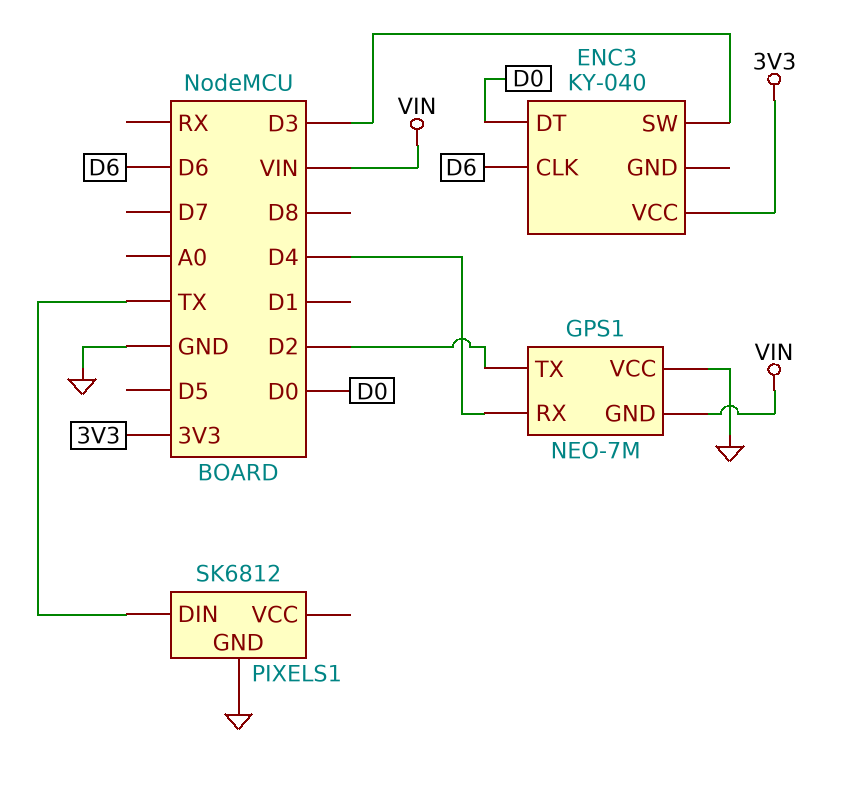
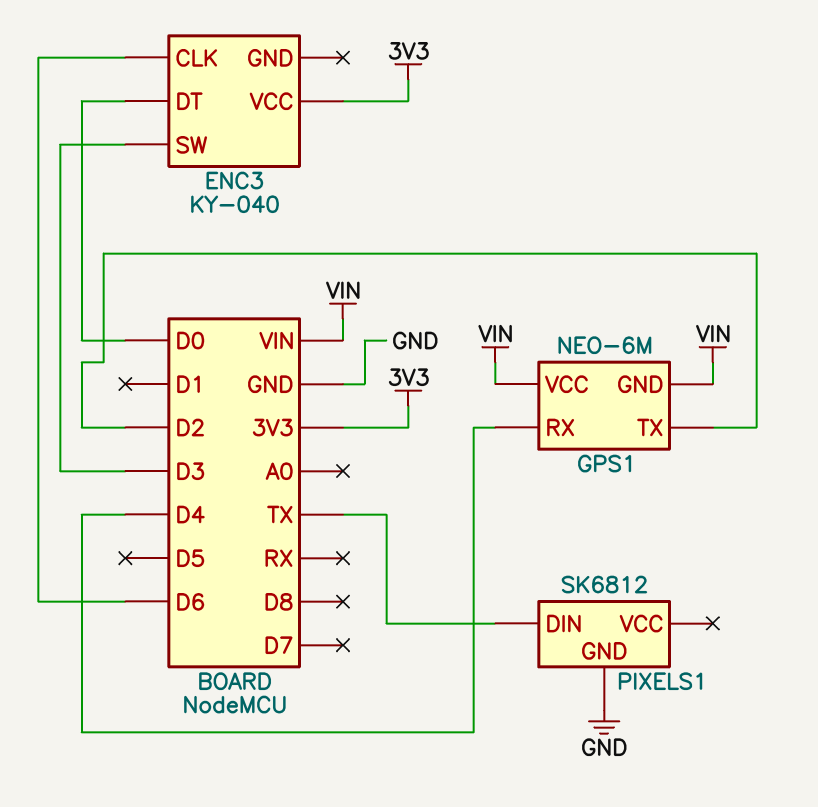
GPS1: NEO-7M -> NEO-6M
GPS1 pin VCC: GND -> VIN

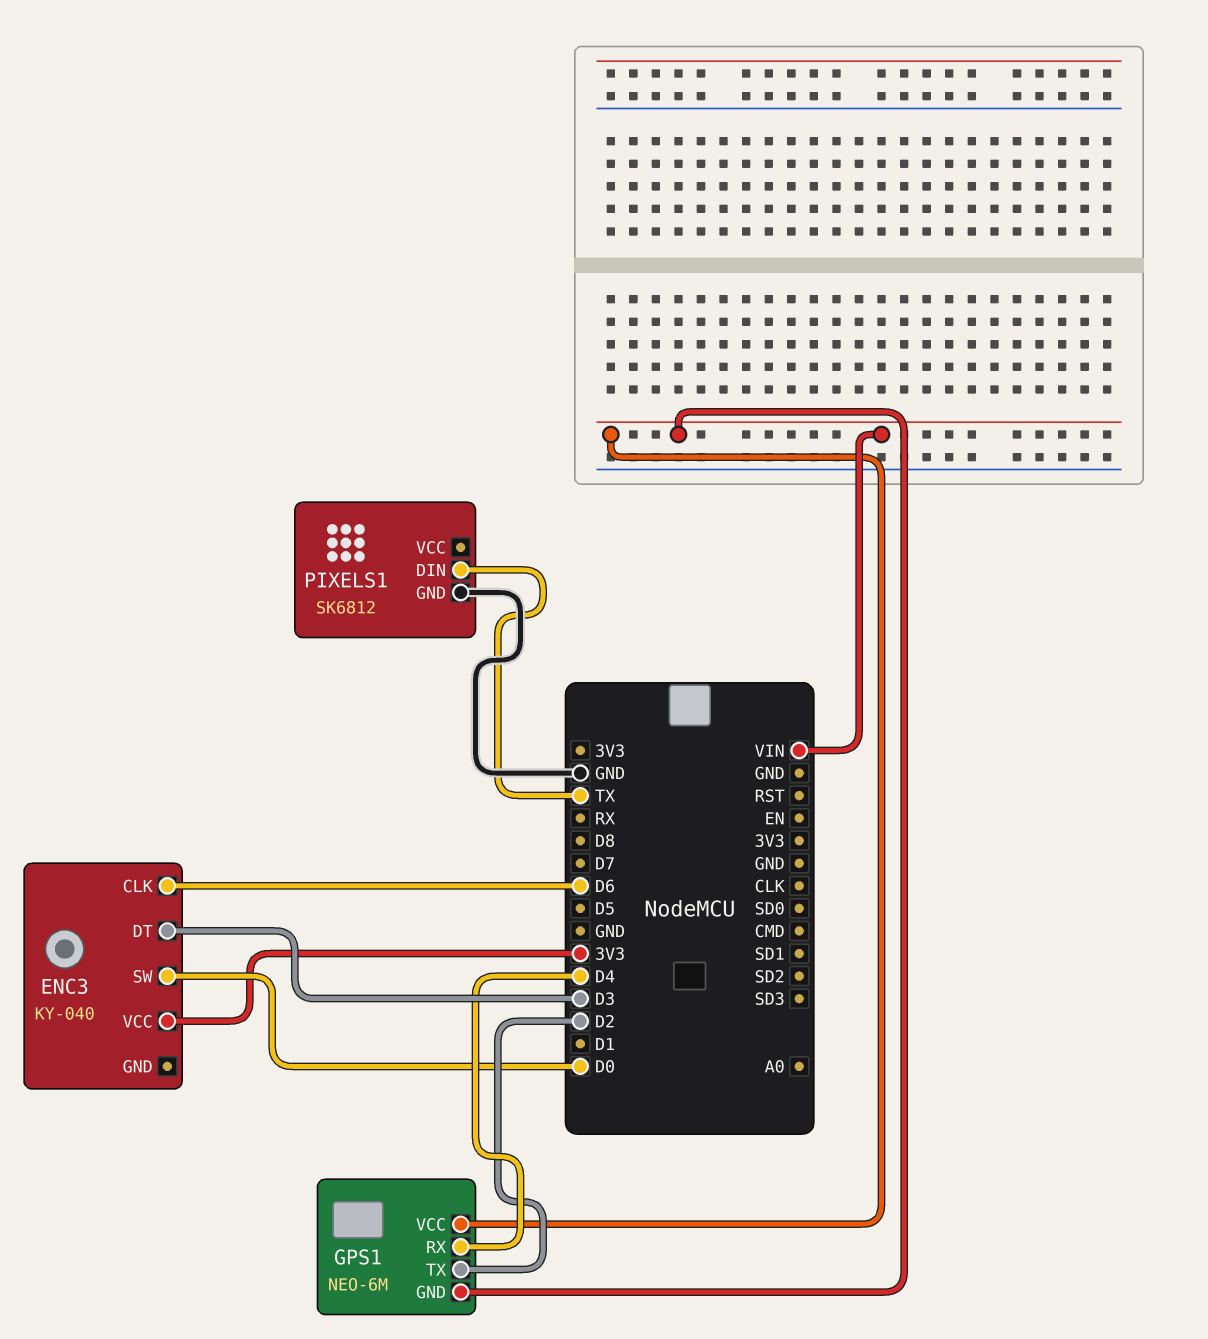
ENC3 pin DT: D0 -> D3
ENC3 pin SW: D3 -> D0

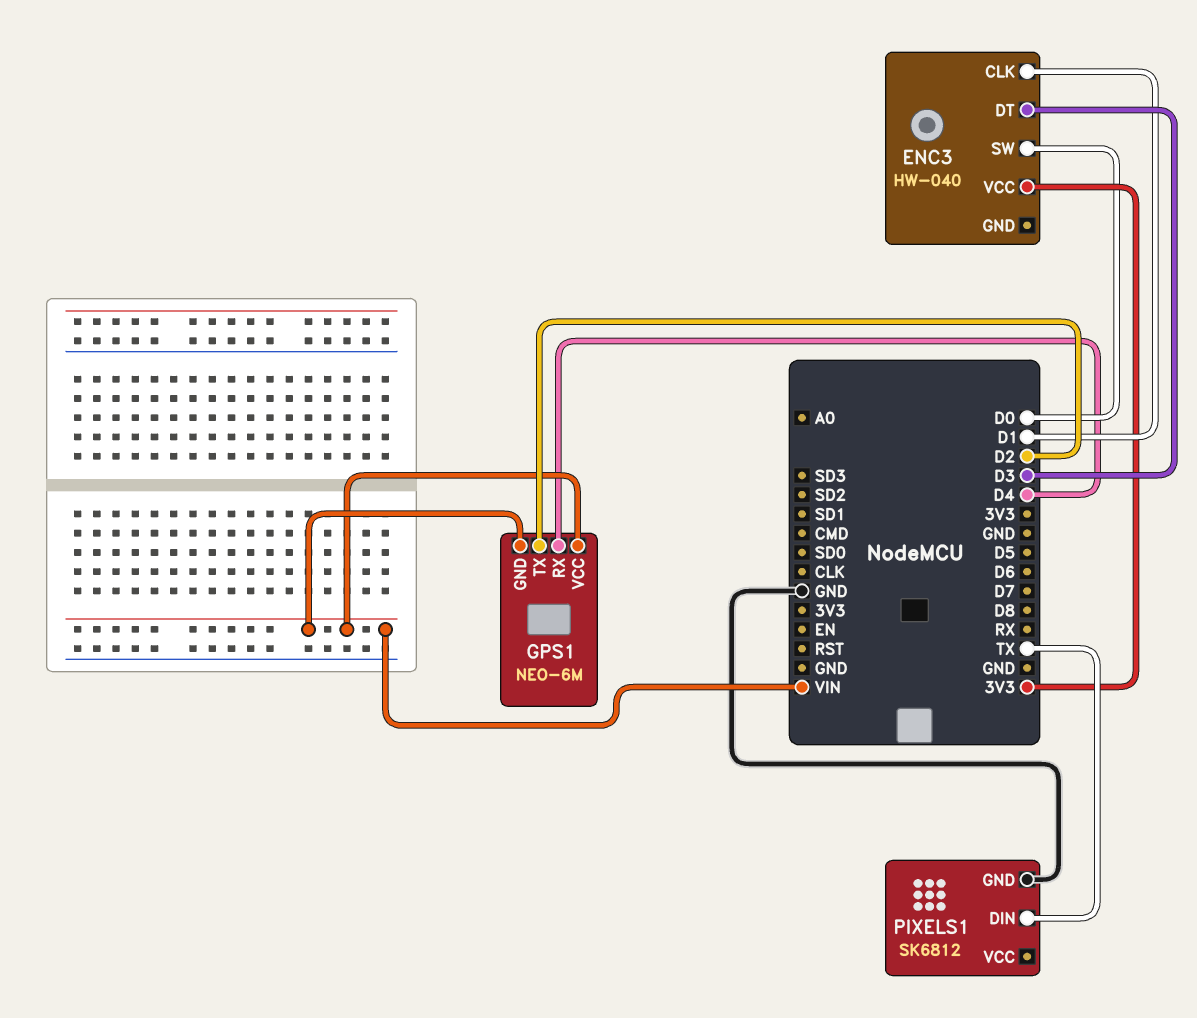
ENC3: KY-040 -> HW-040
ENC3 pin CLK: D6 -> D1

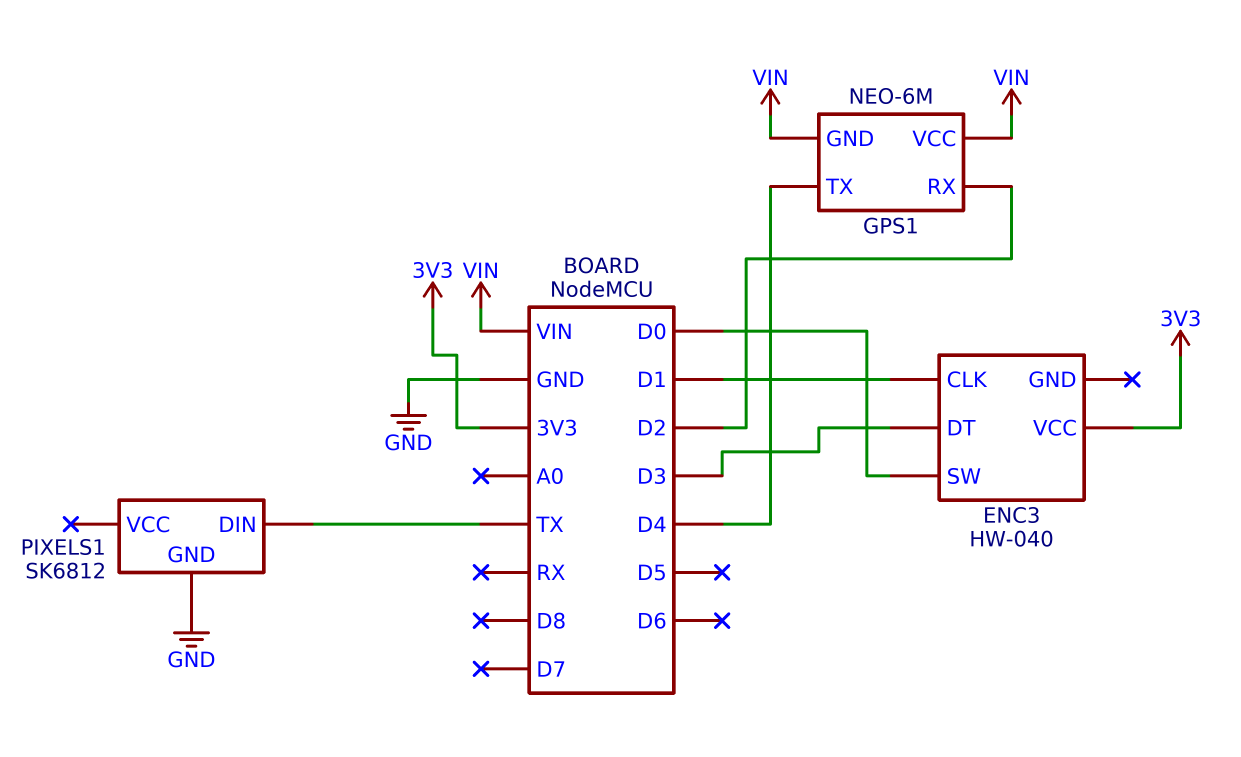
GPS1 pin RX: D4 -> D2
GPS1 pin TX: D2 -> D4

